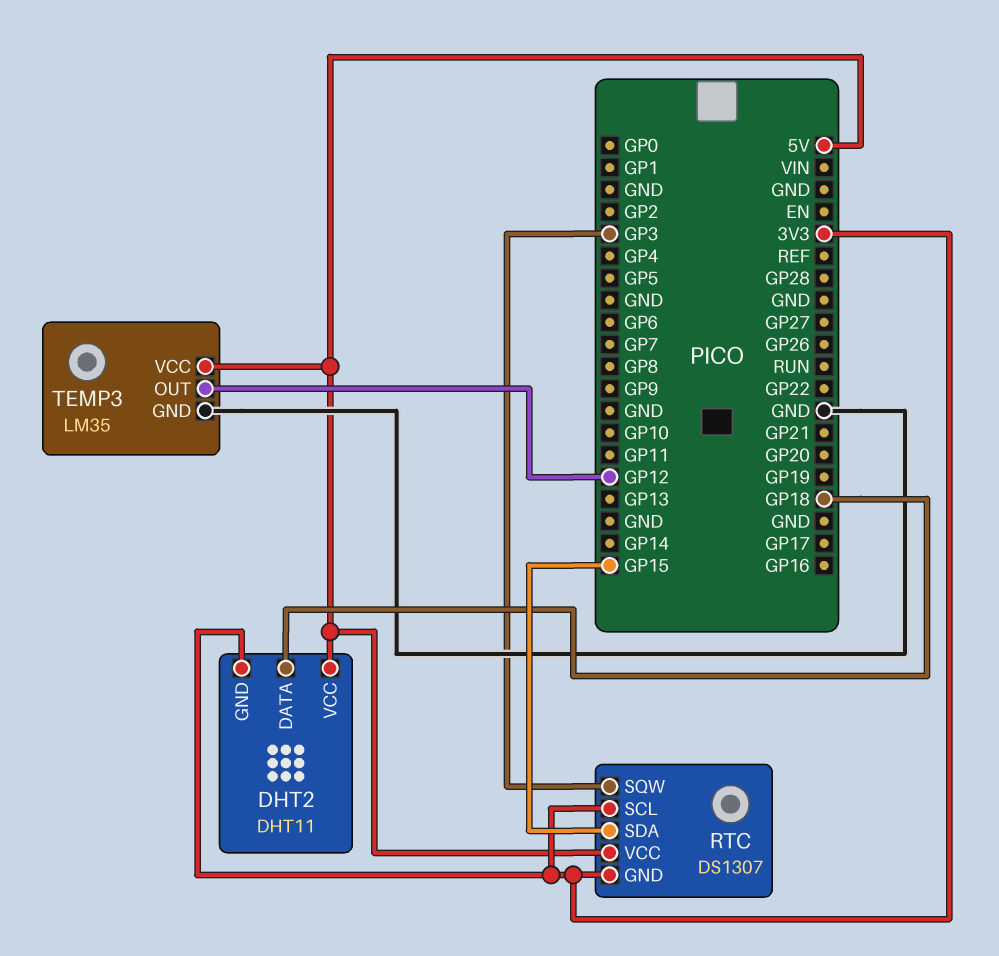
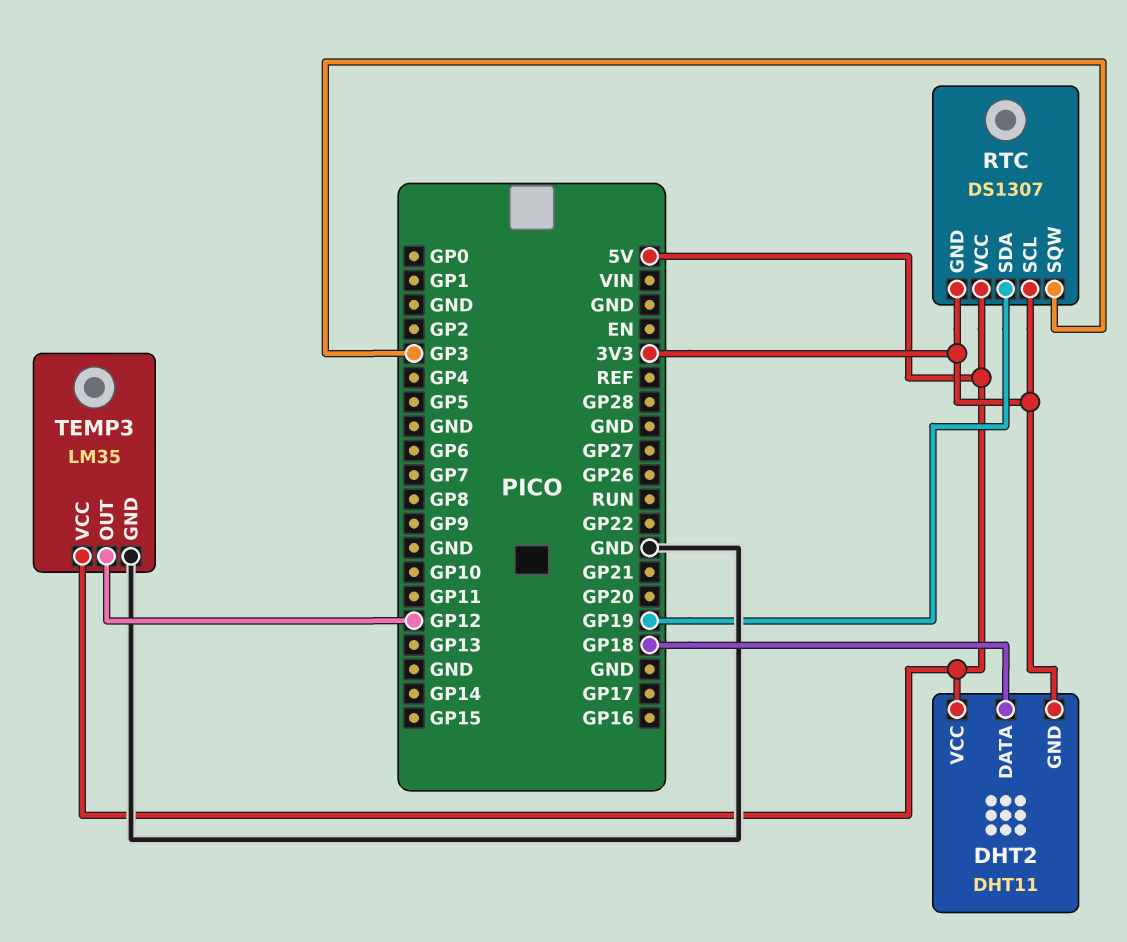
RTC pin SDA: GP15 -> GP19

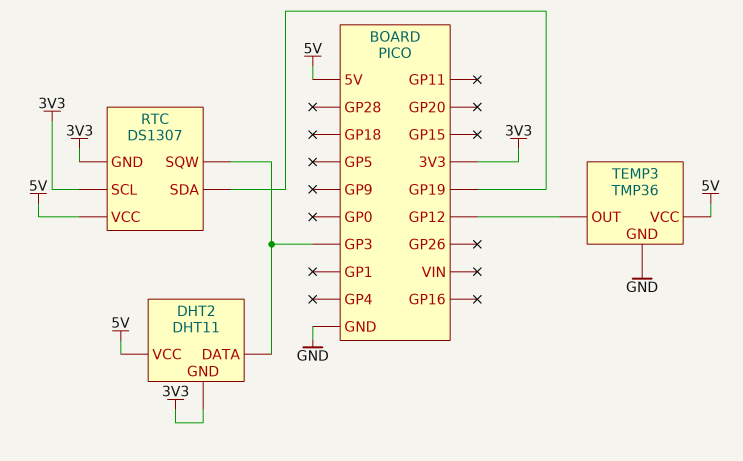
DHT2 pin DATA: GP18 -> GP3
TEMP3: LM35 -> TMP36

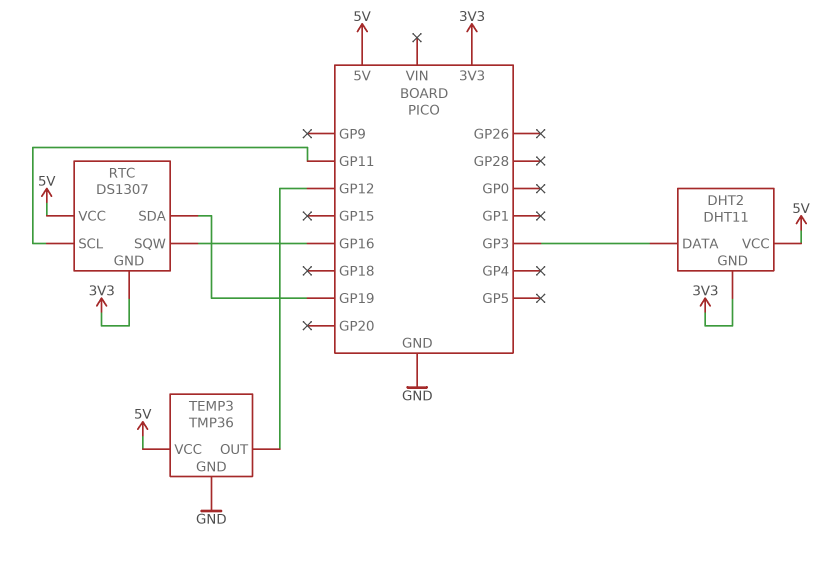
RTC pin SCL: 3V3 -> GP11
RTC pin SQW: GP3 -> GP16

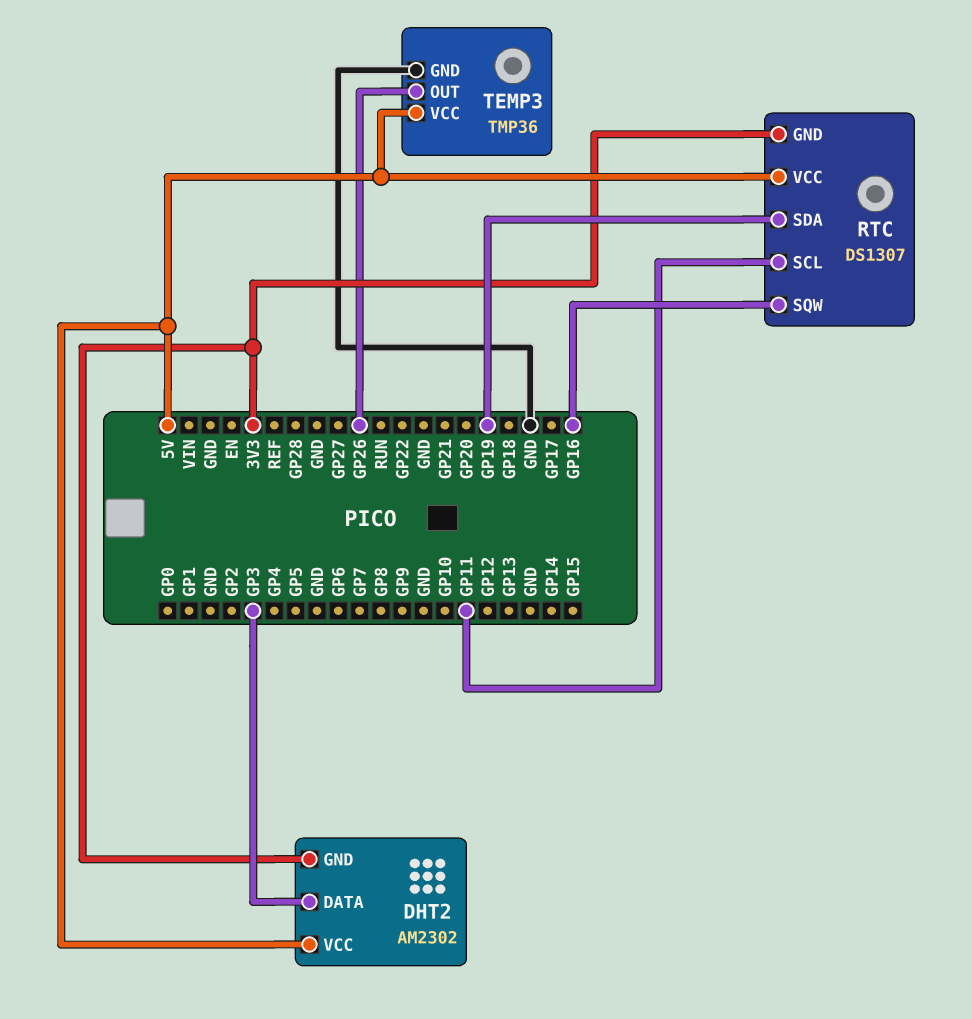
DHT2: DHT11 -> AM2302
TEMP3 pin OUT: GP12 -> GP26

